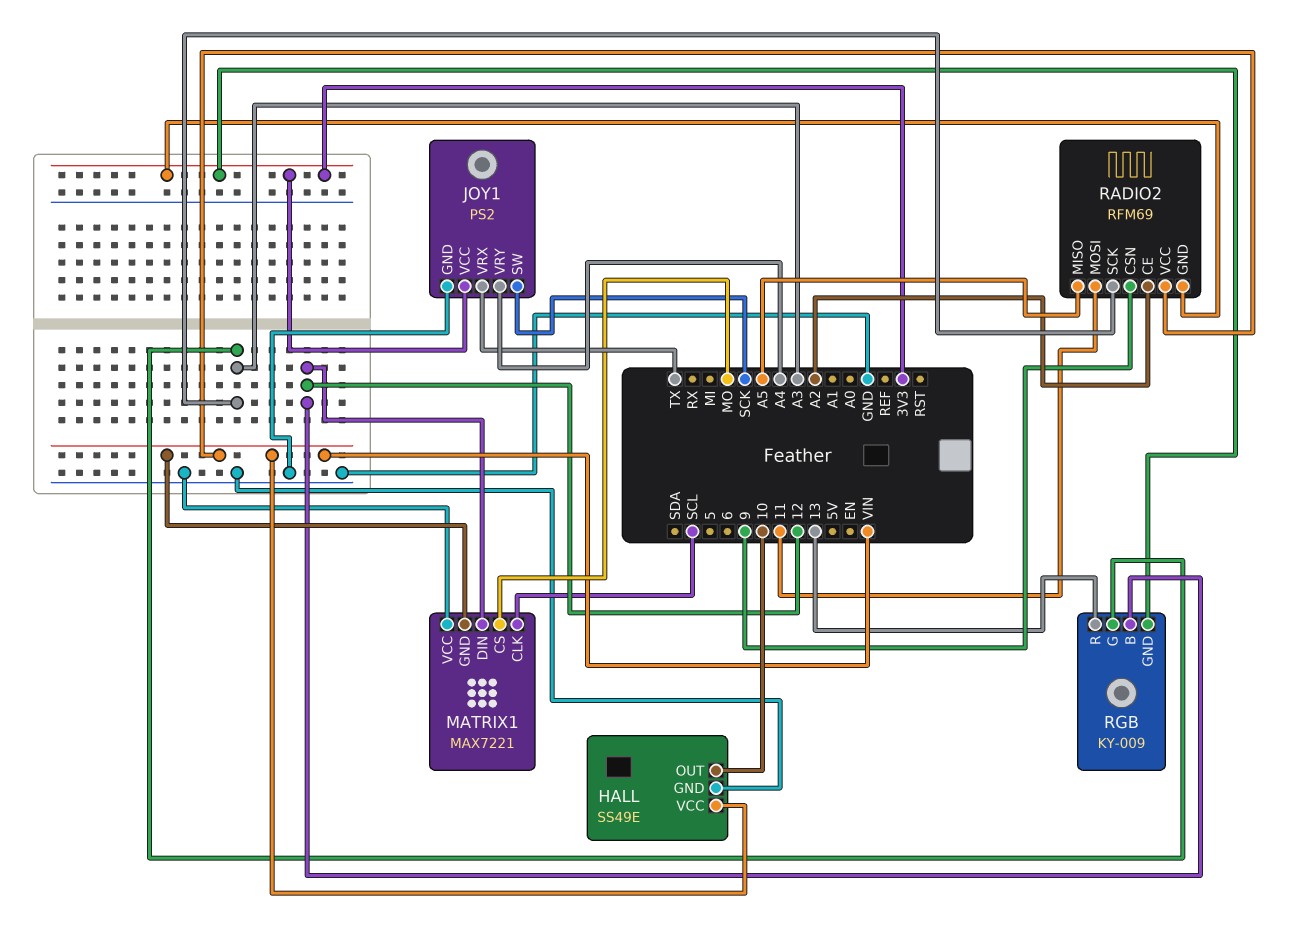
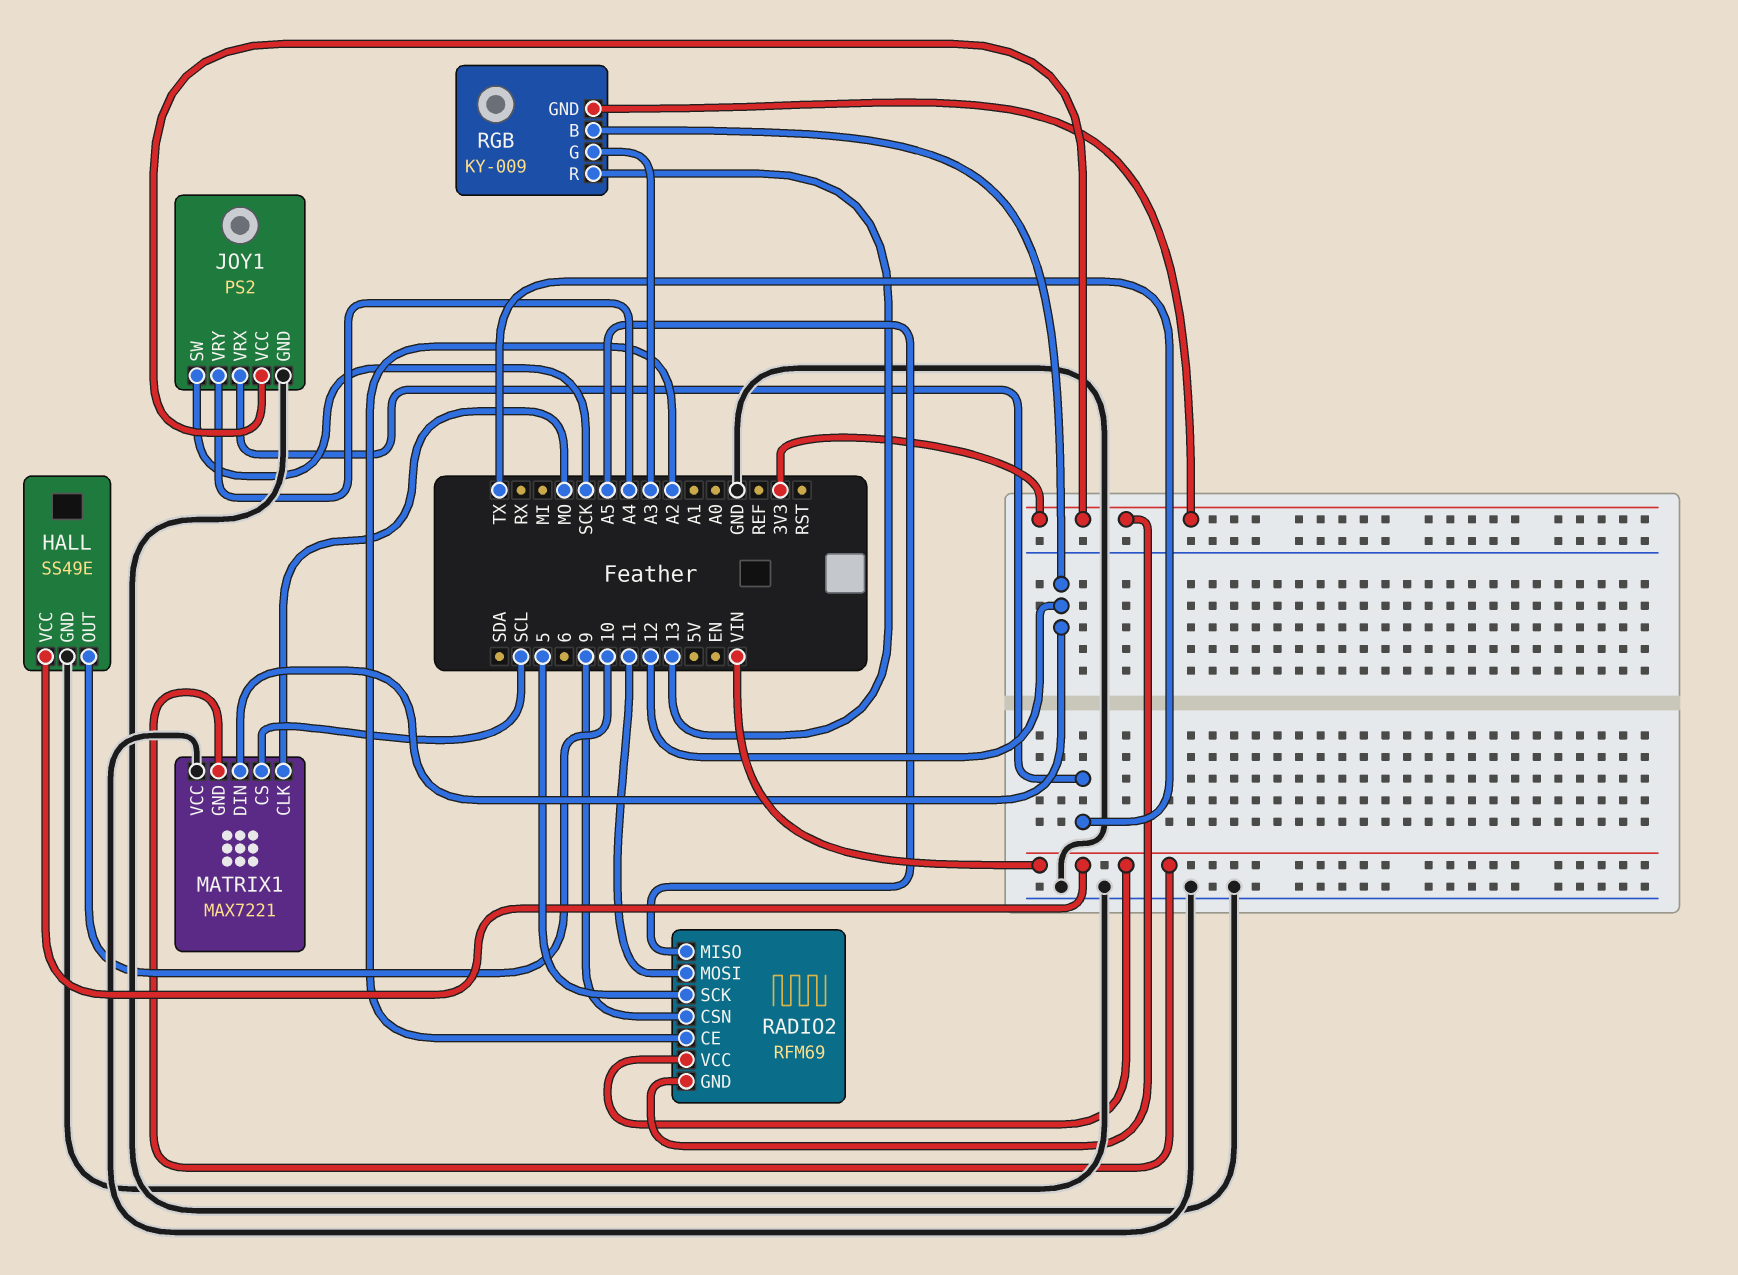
MATRIX1 pin CLK: SCL -> MO
MATRIX1 pin CS: MO -> SCL
RADIO2 pin SCK: A3 -> 5

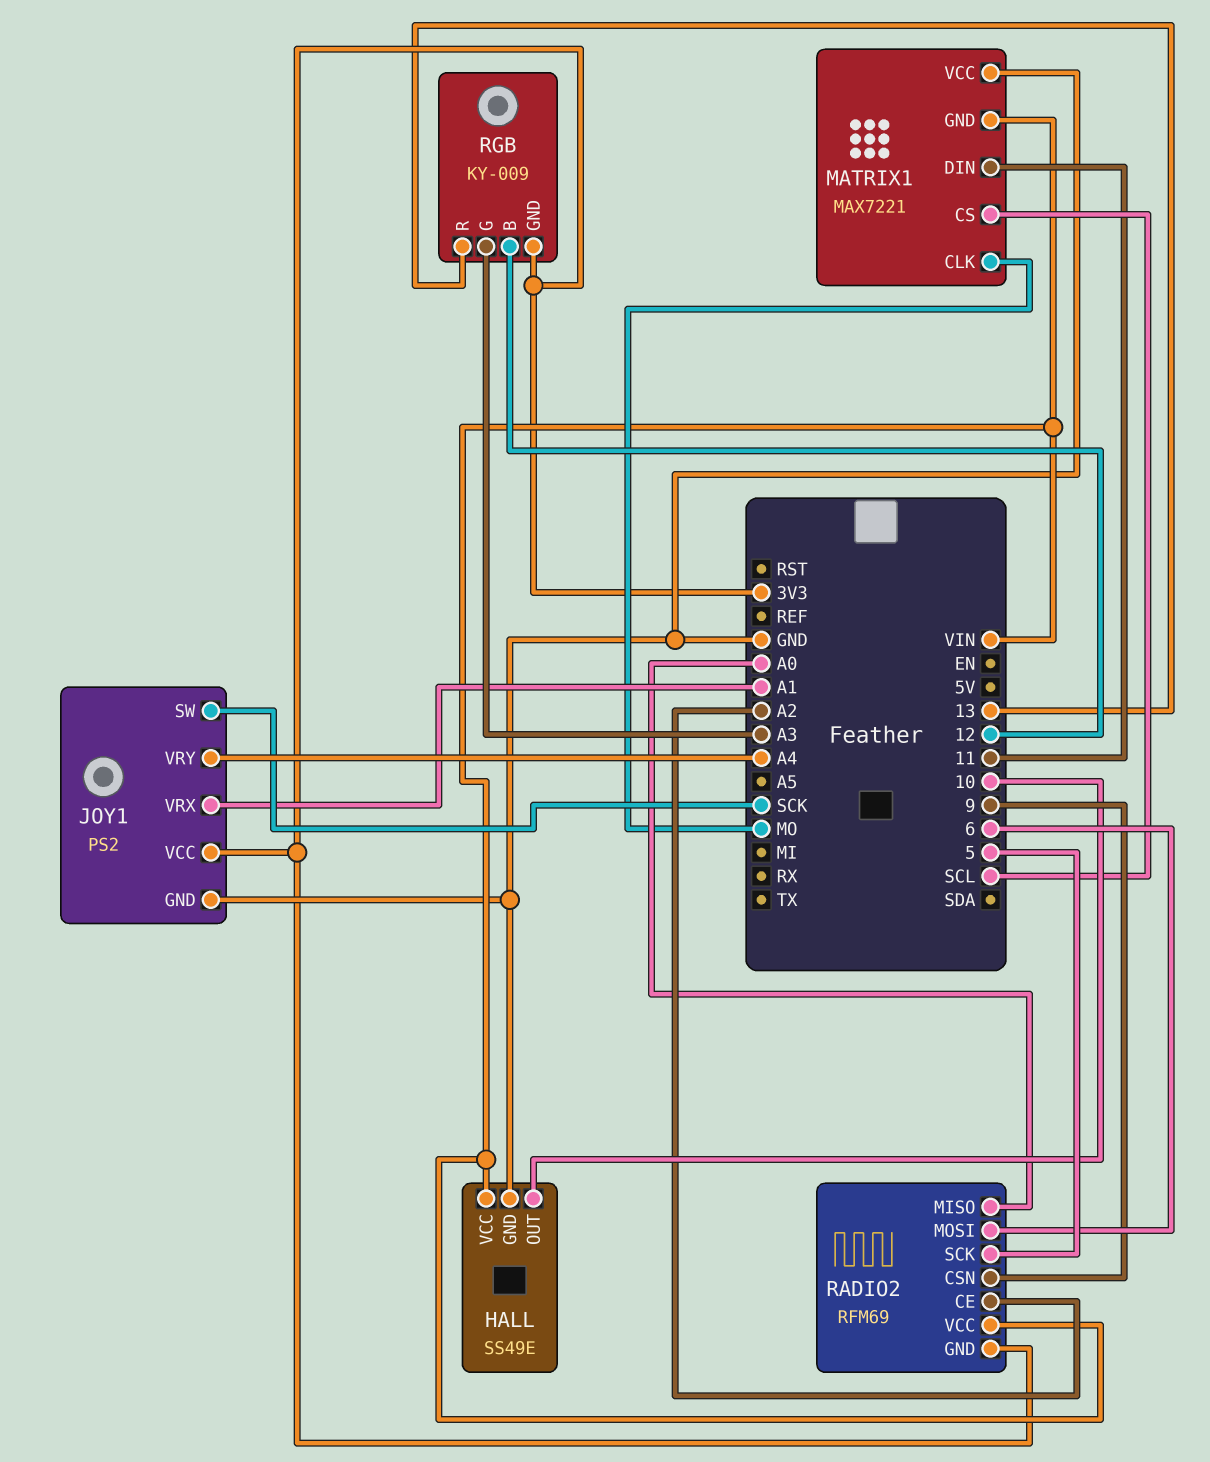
JOY1 pin VRX: TX -> A1
MATRIX1 pin DIN: 12 -> 11
RADIO2 pin MISO: A5 -> A0
RADIO2 pin MOSI: 11 -> 6

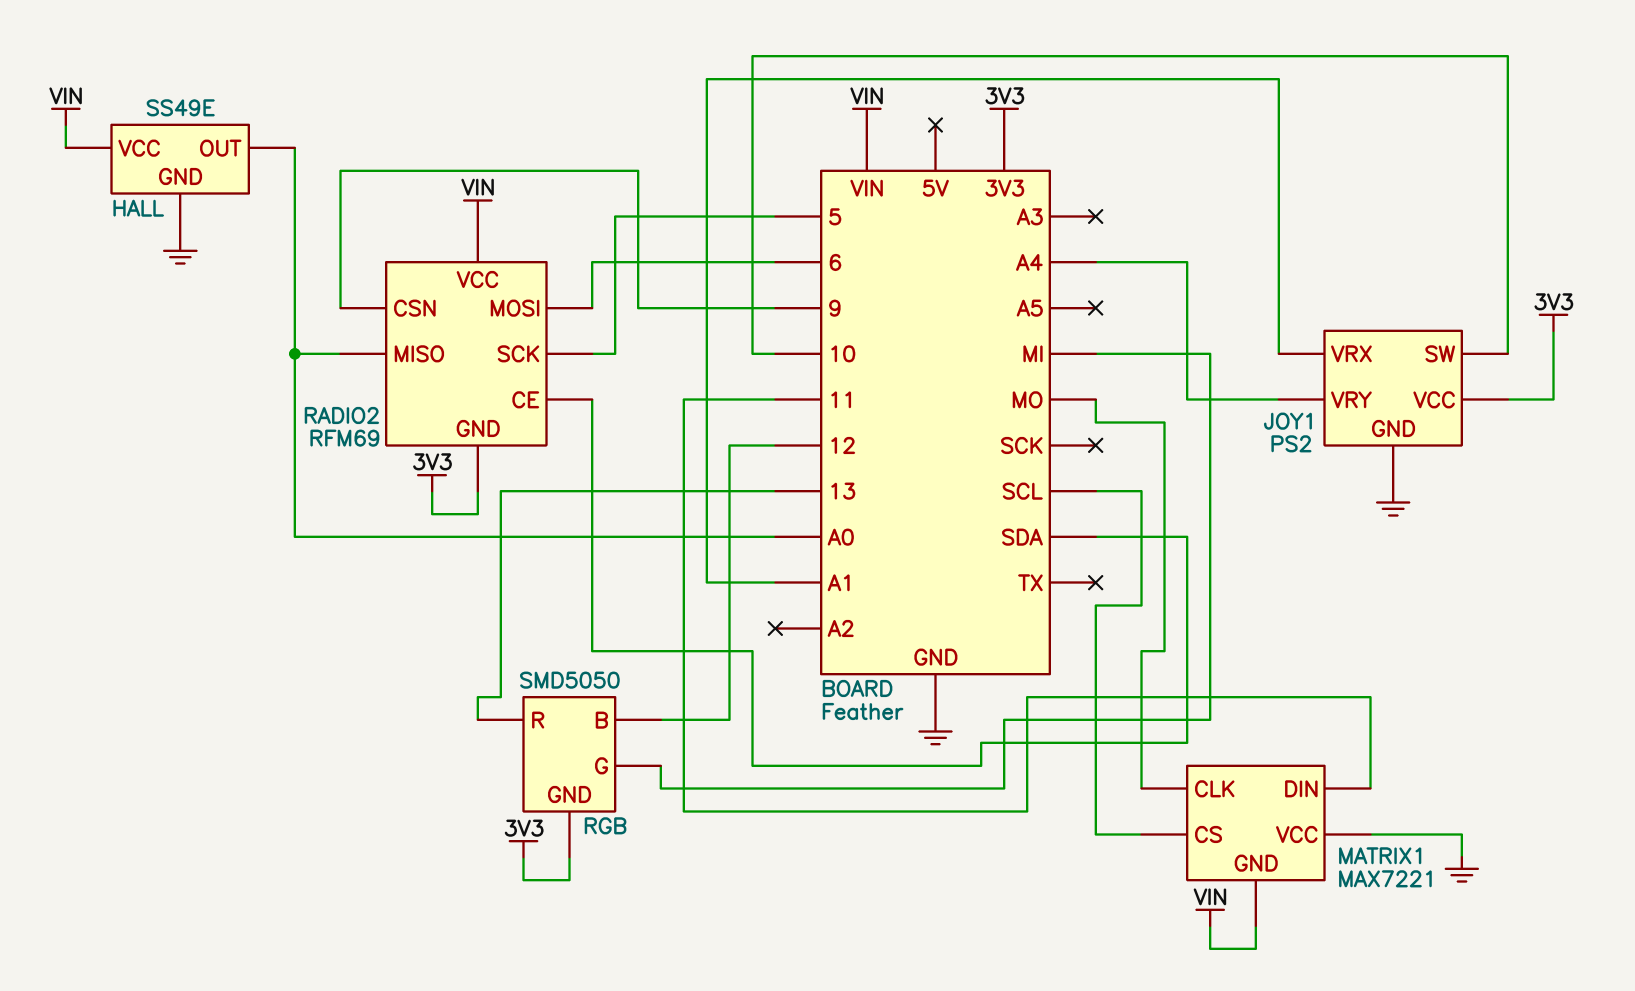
HALL pin OUT: 10 -> A0
JOY1 pin SW: SCK -> 10
RADIO2 pin CE: A2 -> SDA
RGB: KY-009 -> SMD5050
RGB pin G: A3 -> MI

